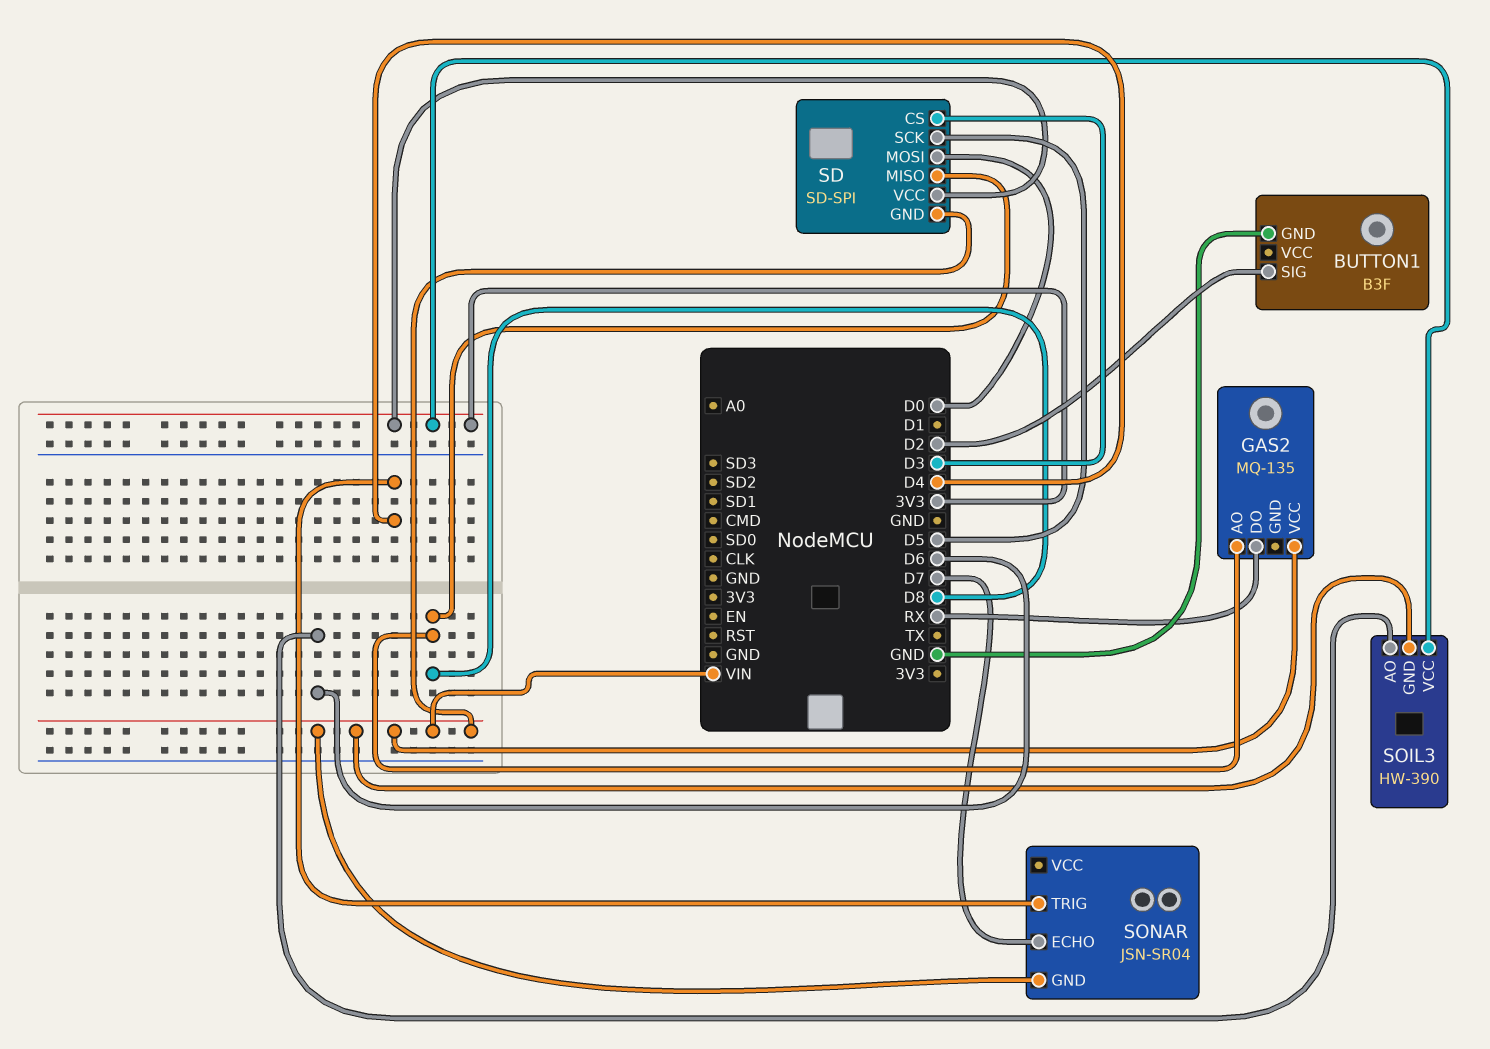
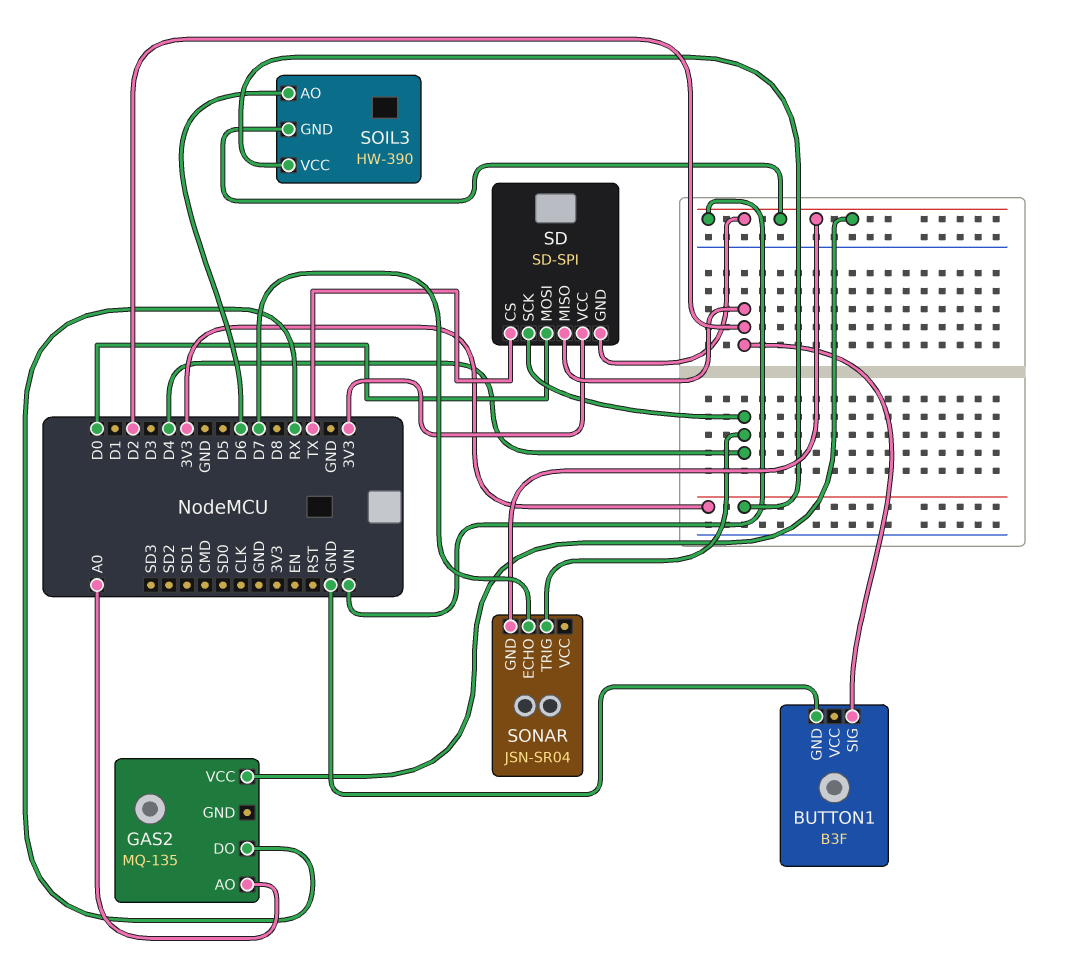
GAS2 pin AO: D8 -> A0
SD pin CS: D3 -> TX
SD pin MISO: D8 -> D2
SD pin SCK: D5 -> D4

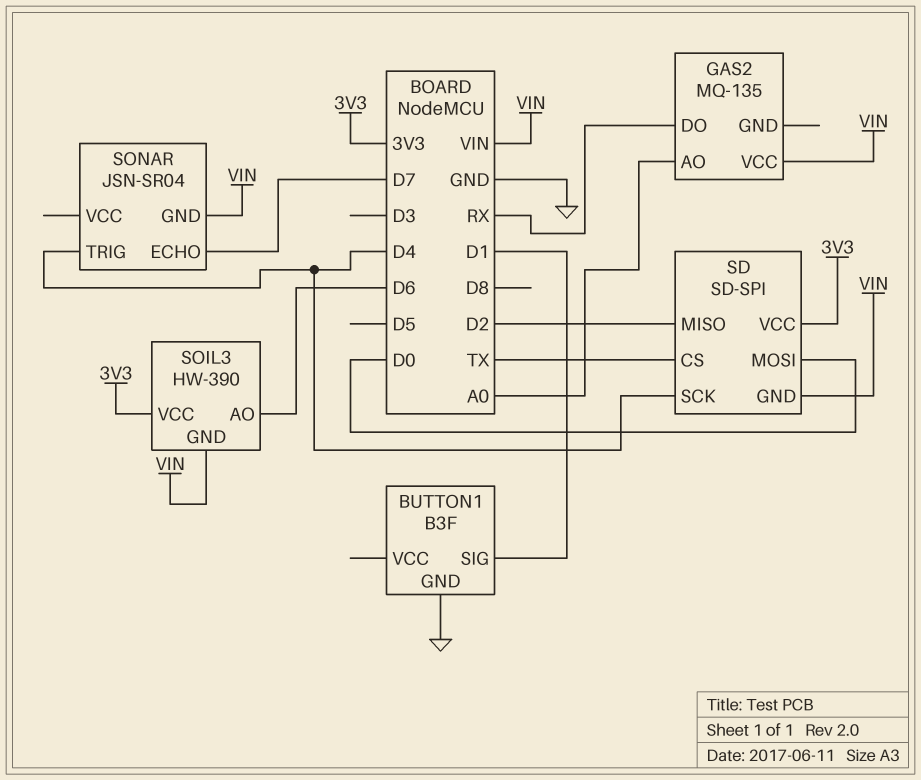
BUTTON1 pin SIG: D2 -> D1

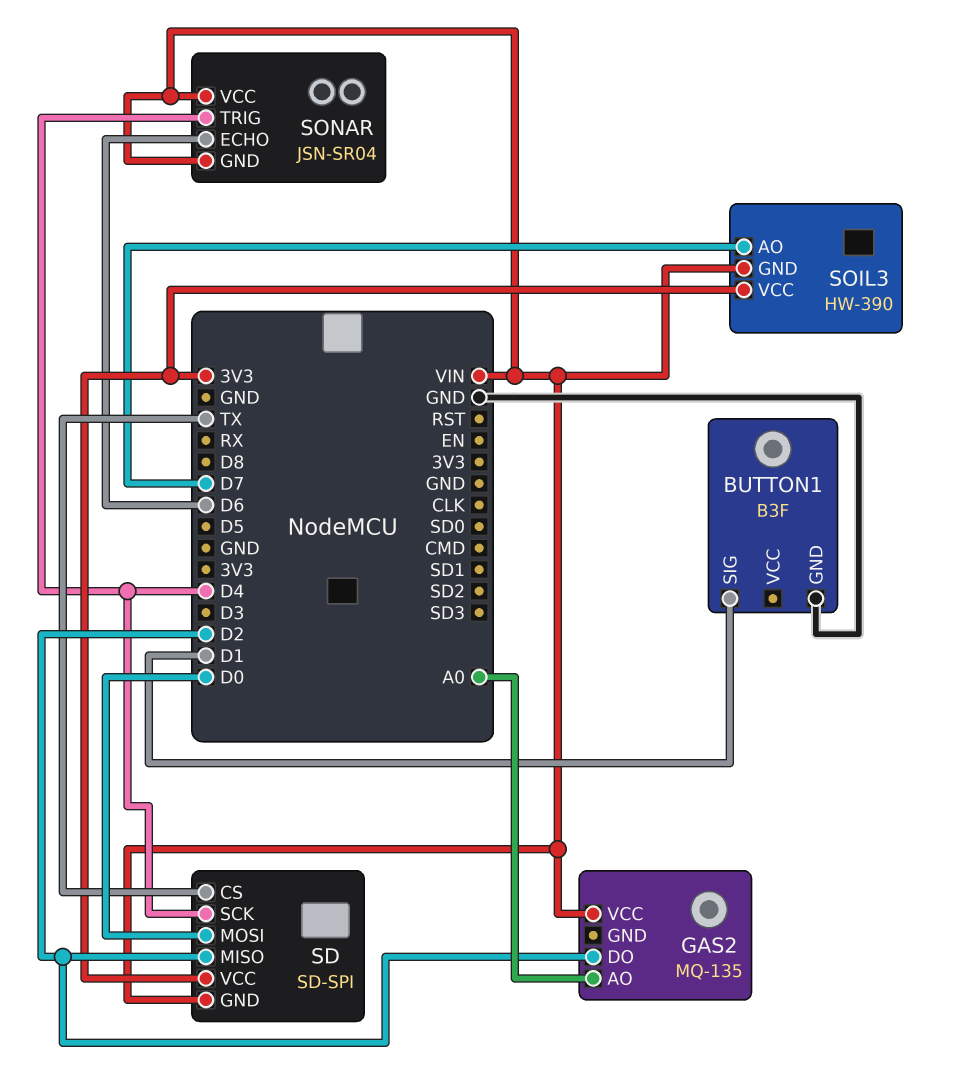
GAS2 pin DO: RX -> D2
SOIL3 pin AO: D6 -> D7
SONAR pin ECHO: D7 -> D6
SONAR pin VCC: none -> VIN

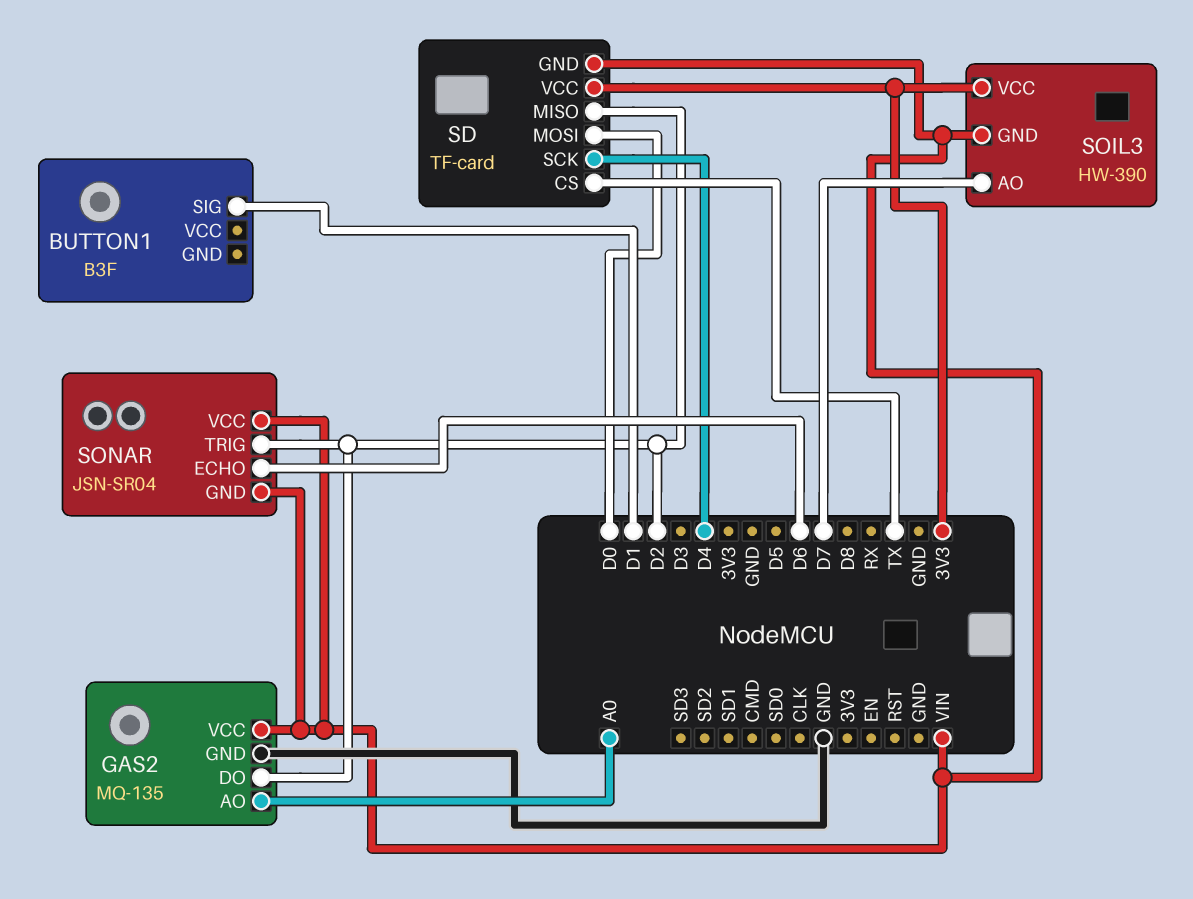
BUTTON1 pin GND: GND -> none
GAS2 pin GND: none -> GND
SD: SD-SPI -> TF-card
SONAR pin TRIG: D4 -> D2

